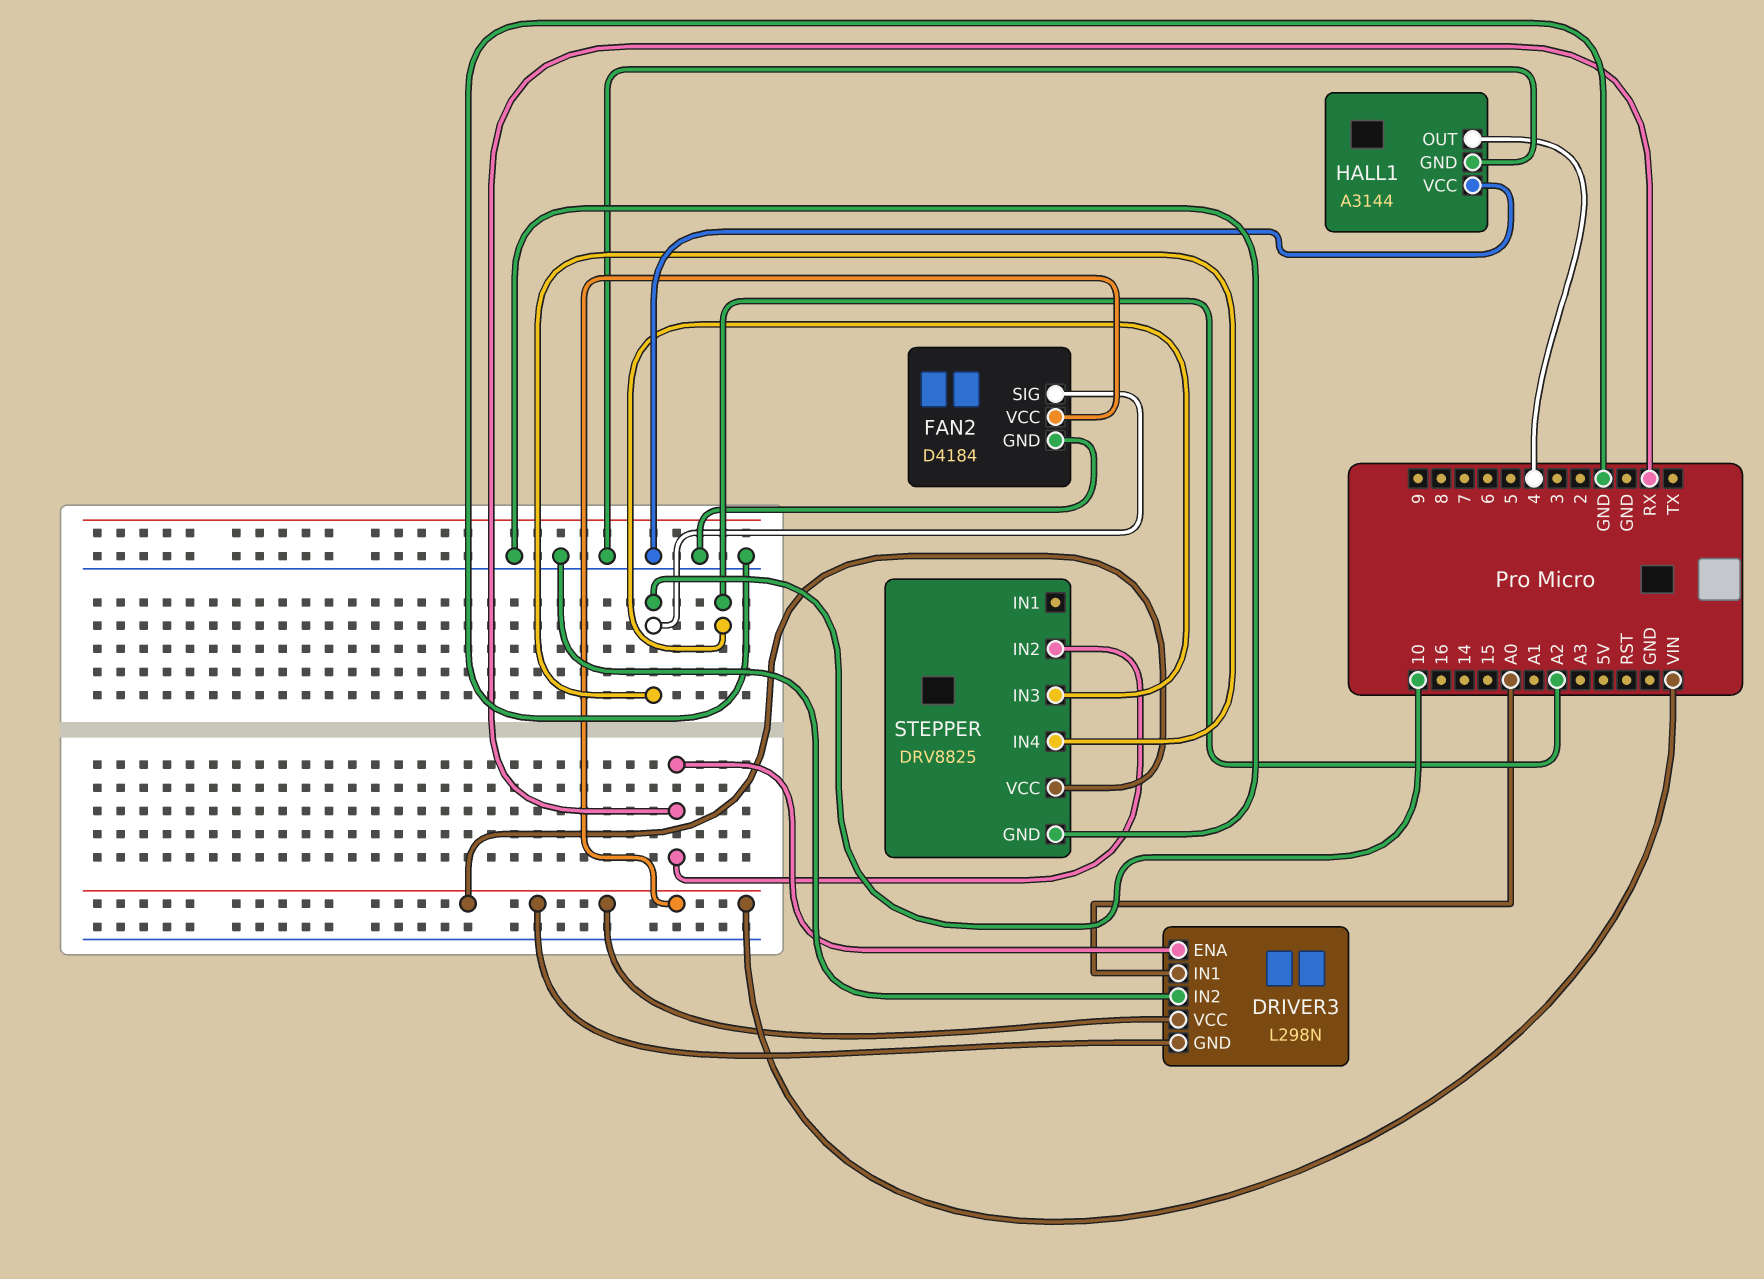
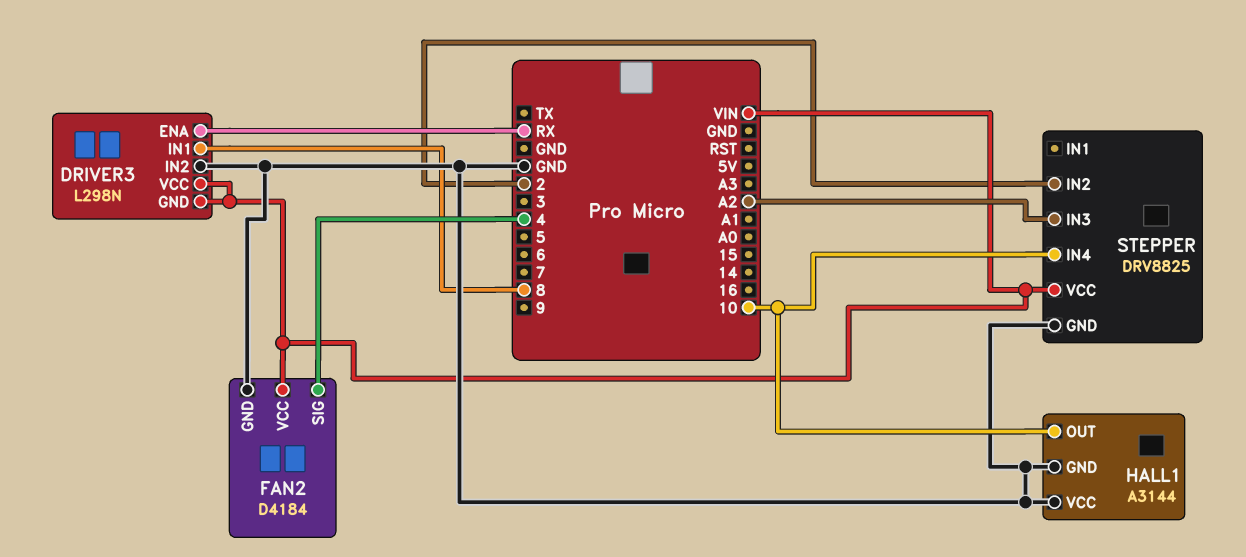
DRIVER3 pin IN1: A0 -> 8
FAN2 pin SIG: 10 -> 4
HALL1 pin OUT: 4 -> 10
STEPPER pin IN2: RX -> 2

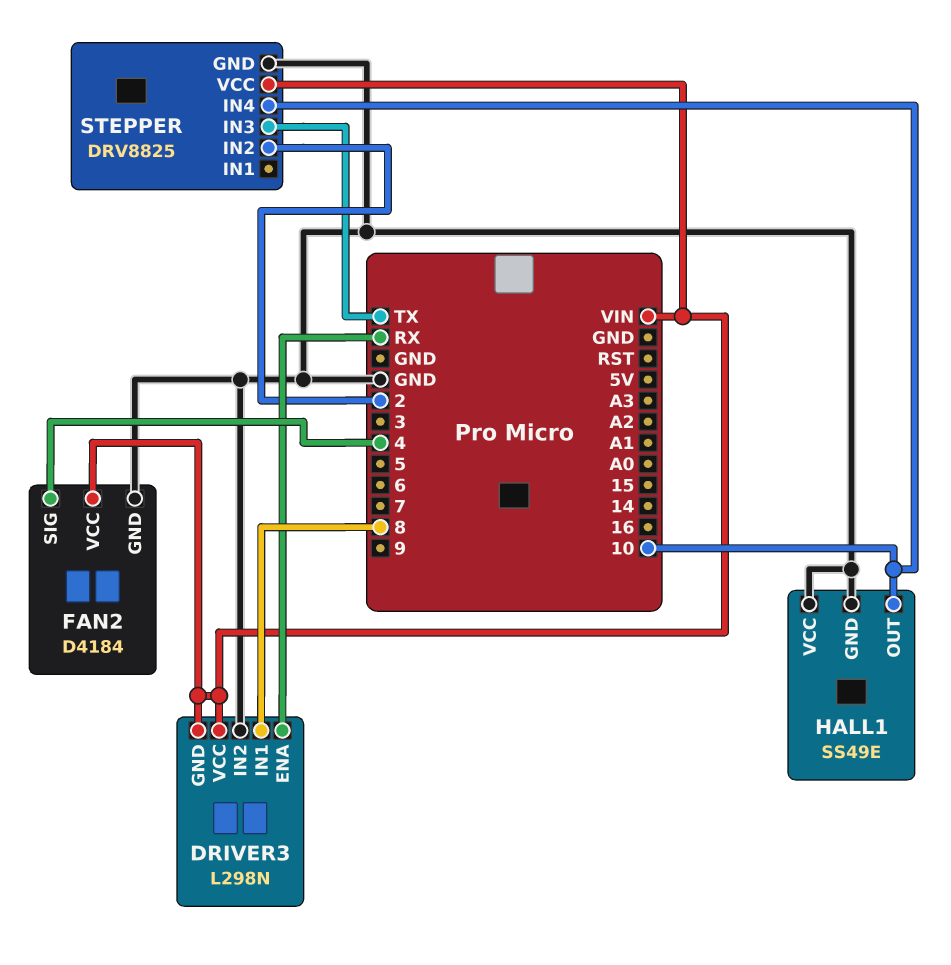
HALL1: A3144 -> SS49E
STEPPER pin IN3: A2 -> TX

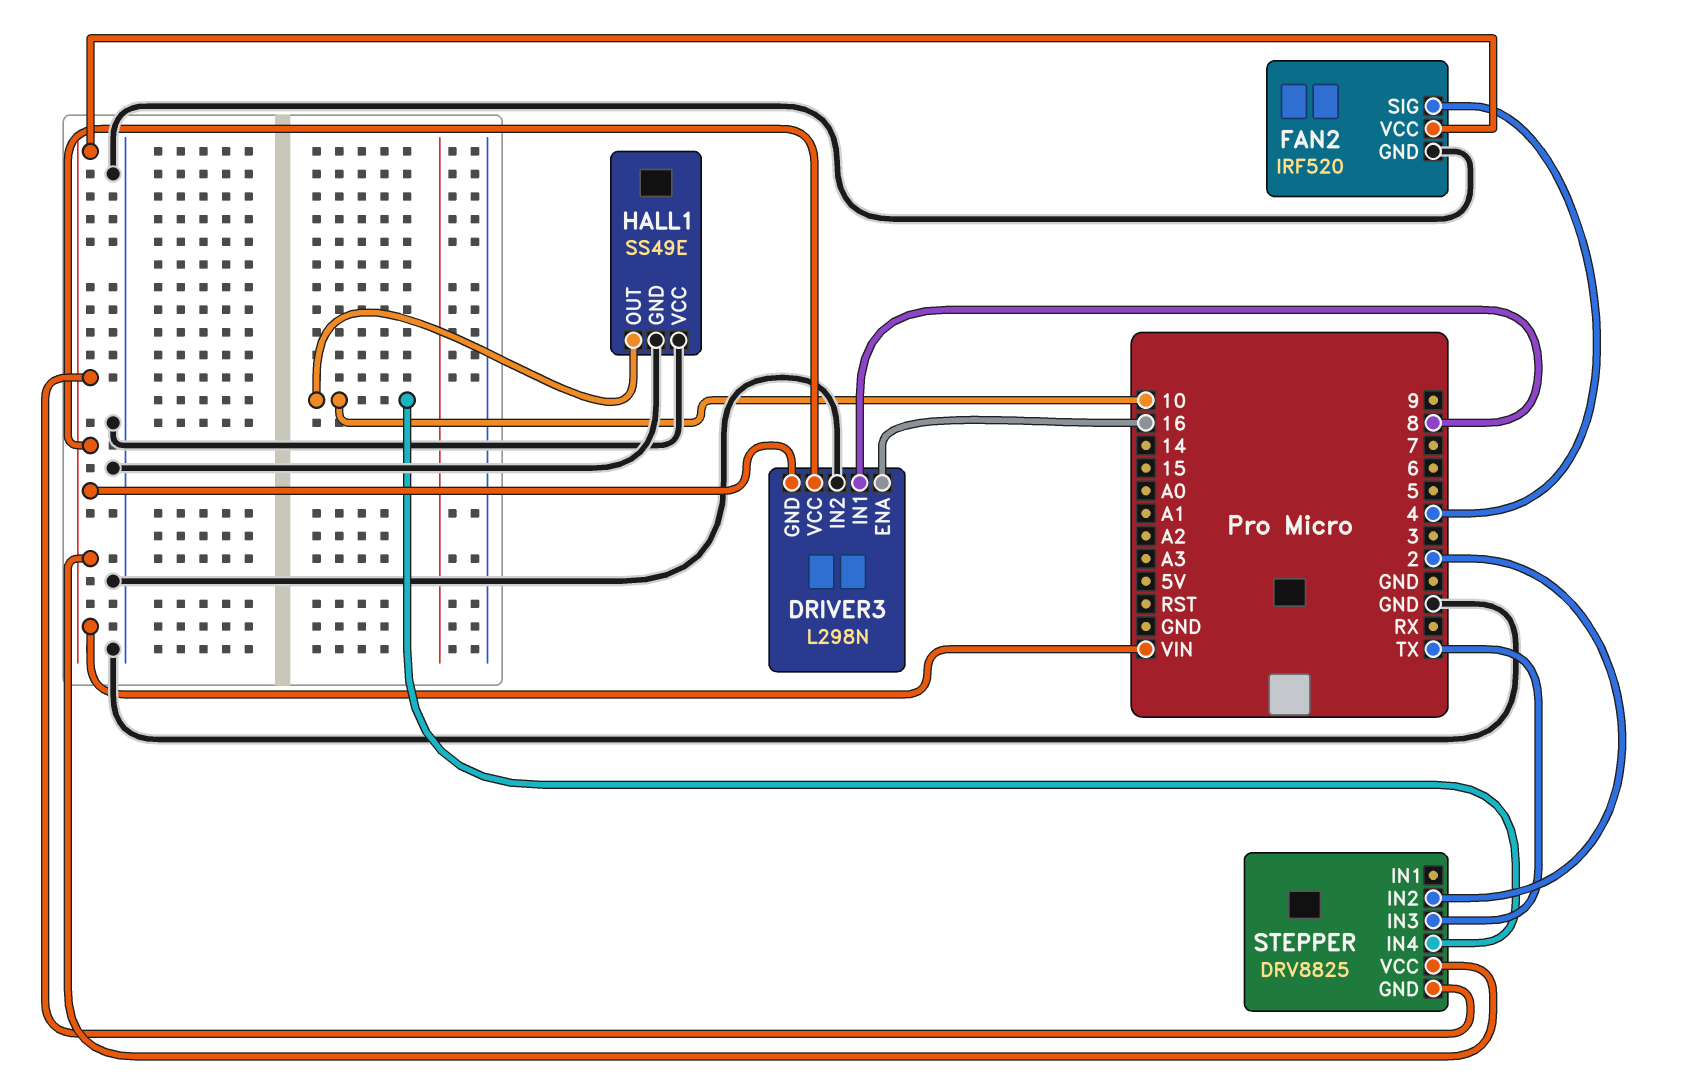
DRIVER3 pin ENA: RX -> 16
FAN2: D4184 -> IRF520
STEPPER pin GND: GND -> VIN

